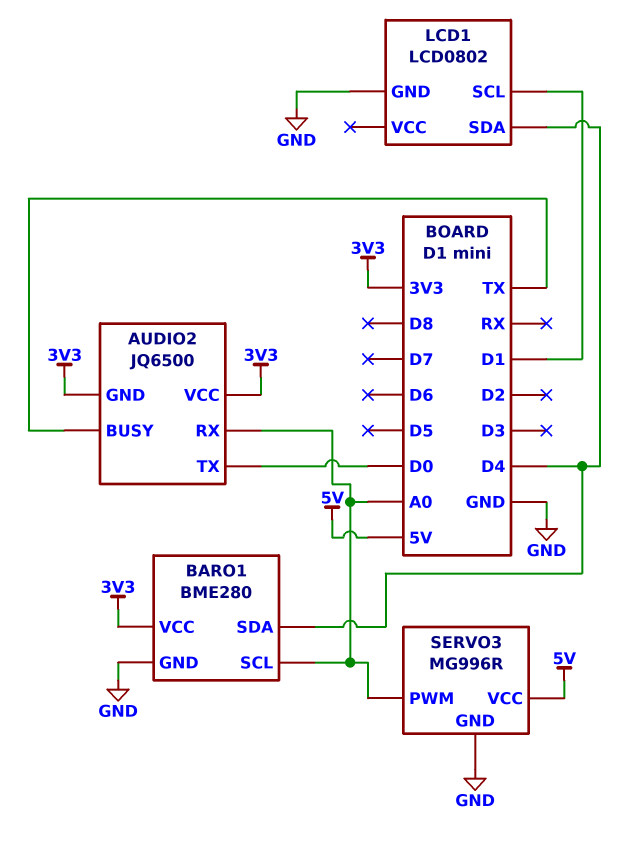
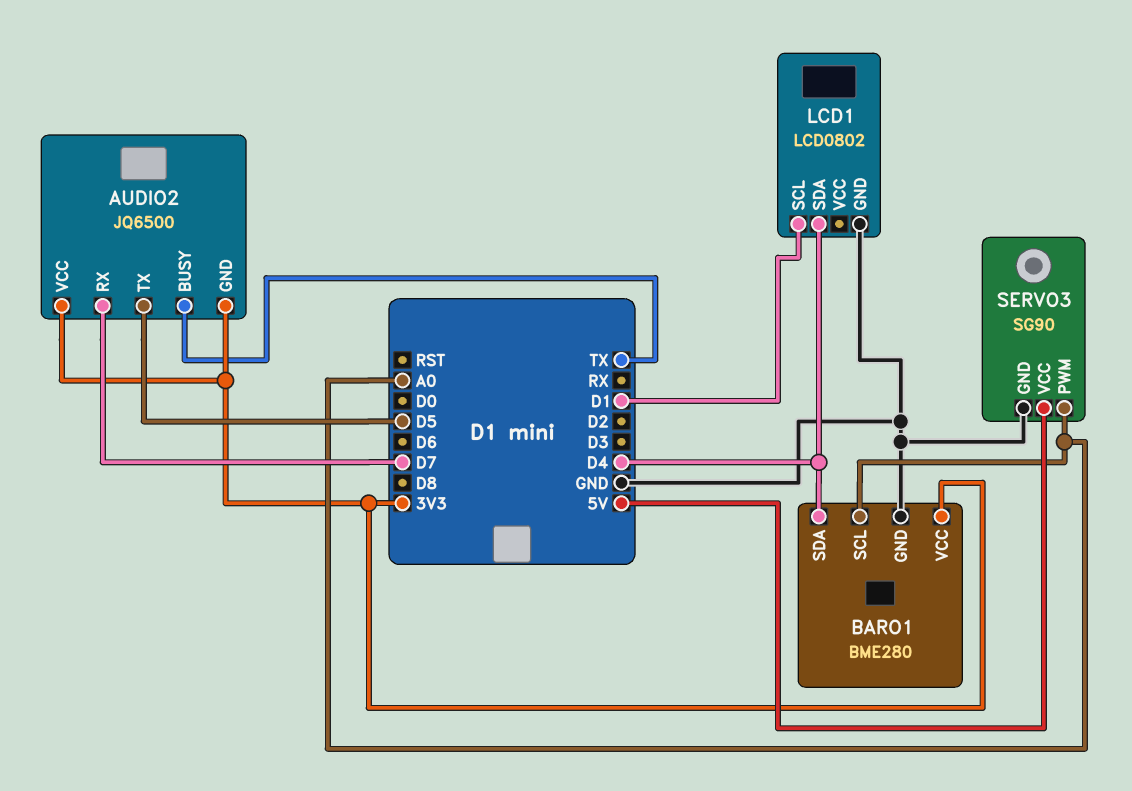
AUDIO2 pin RX: A0 -> D7
AUDIO2 pin TX: D0 -> D5
SERVO3: MG996R -> SG90

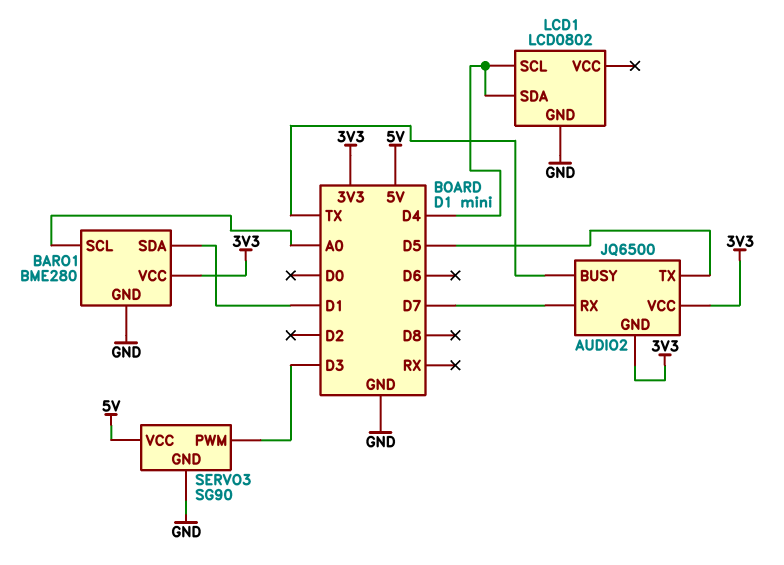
BARO1 pin SDA: D4 -> D1
LCD1 pin SCL: D1 -> D4
SERVO3 pin PWM: A0 -> D3

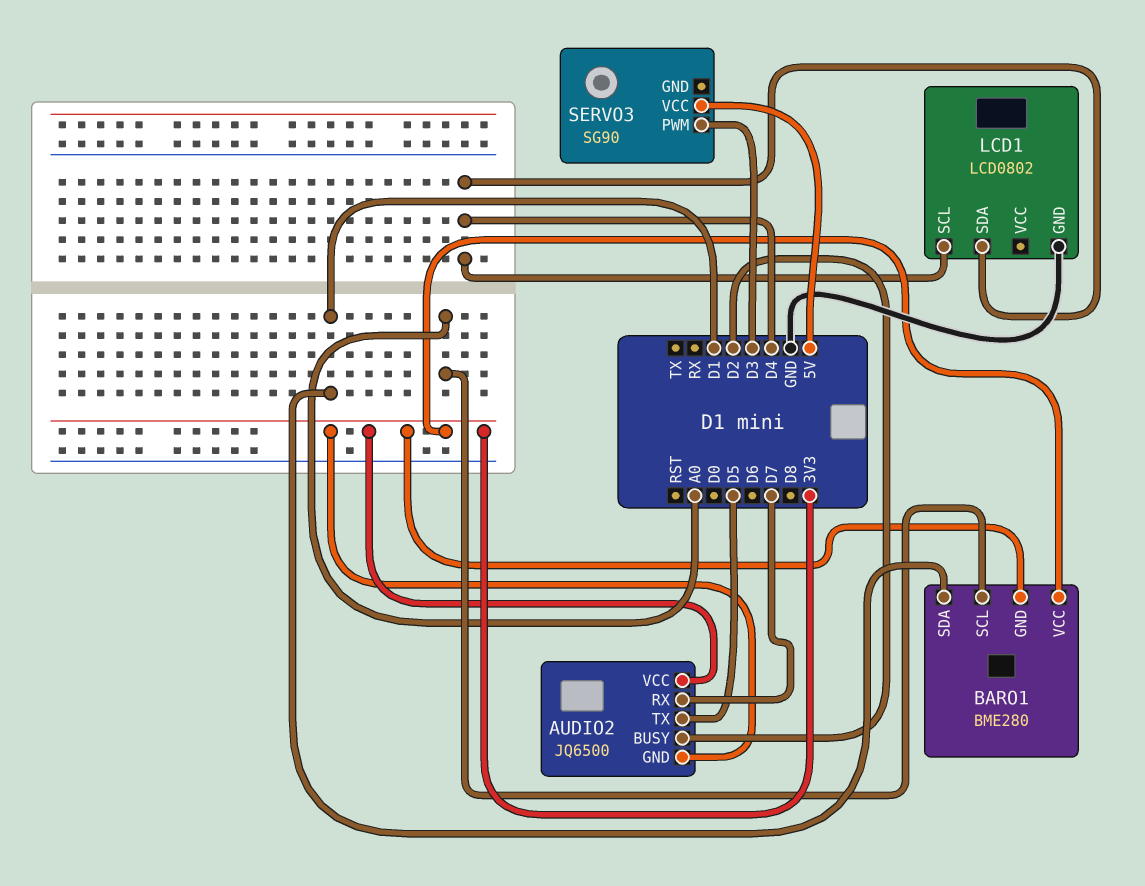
AUDIO2 pin BUSY: TX -> D2
BARO1 pin GND: GND -> 3V3
SERVO3 pin GND: GND -> none

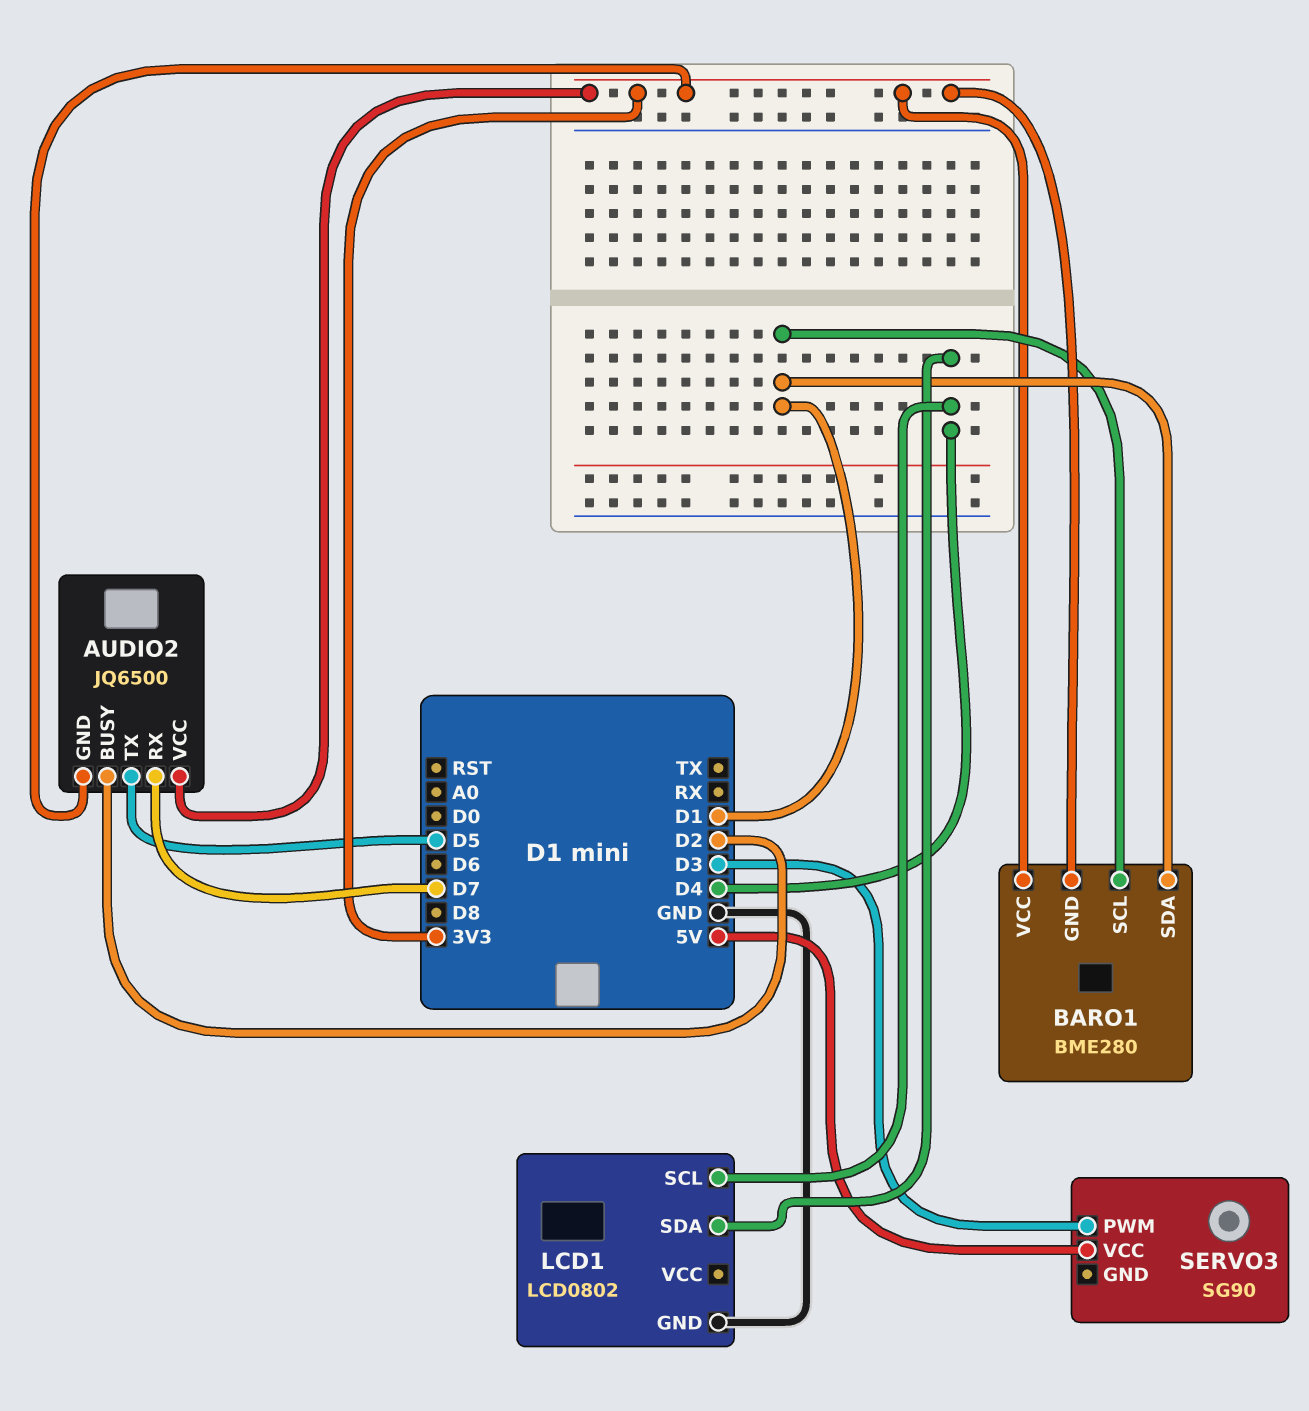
BARO1 pin SCL: A0 -> D1

